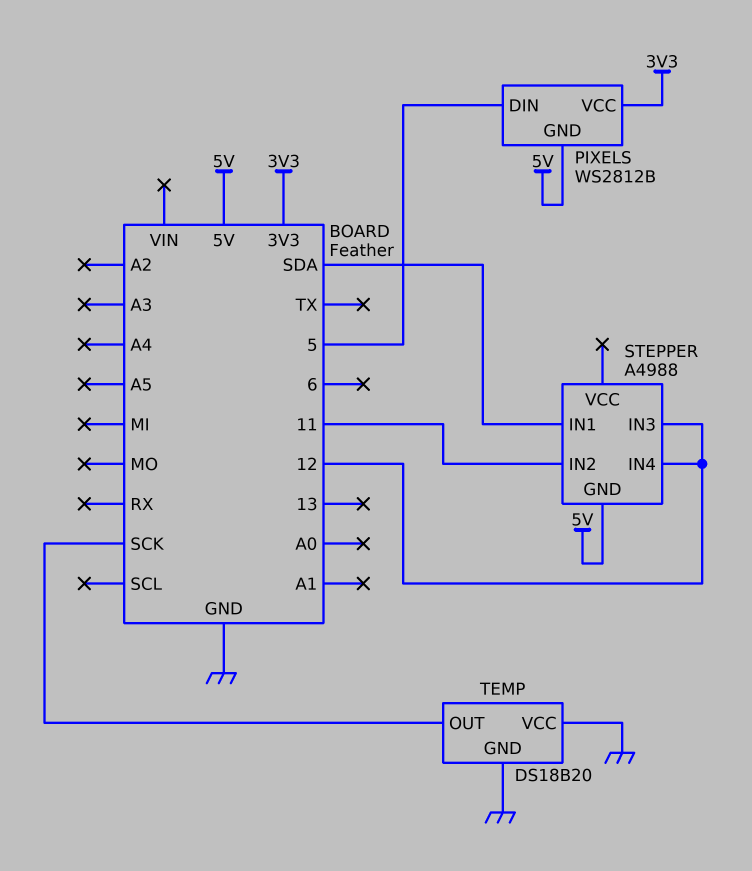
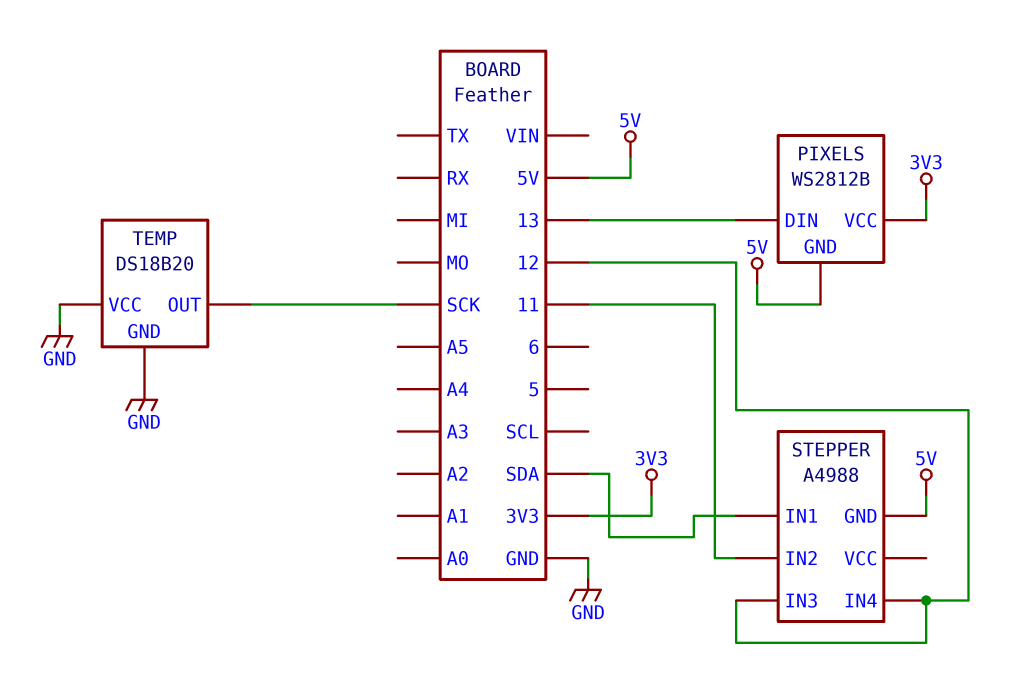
PIXELS pin DIN: 5 -> 13

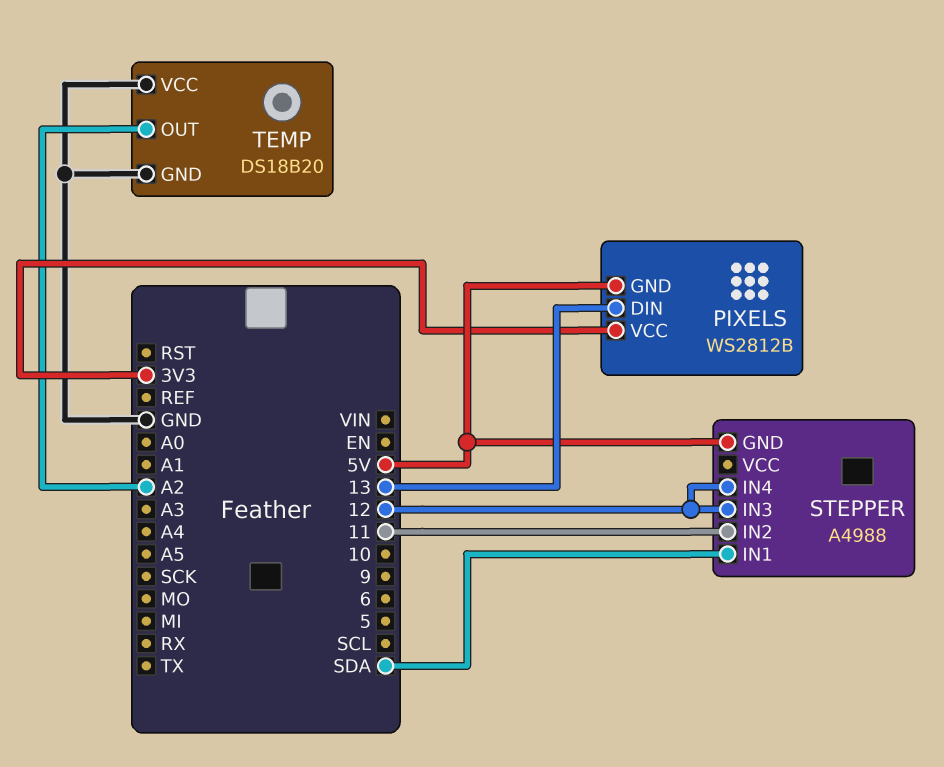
TEMP pin OUT: SCK -> A2

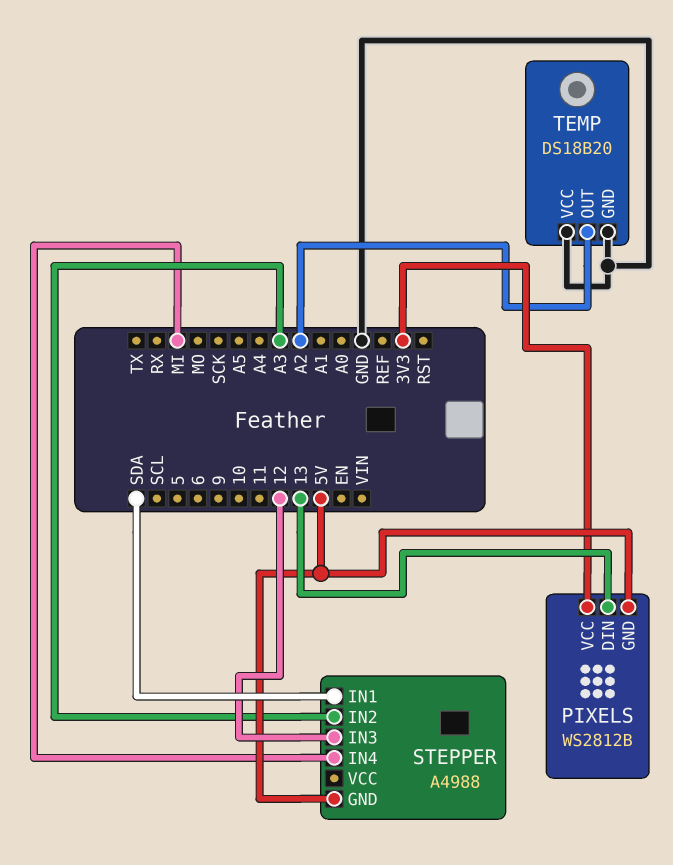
STEPPER pin IN2: 11 -> A3
STEPPER pin IN4: 12 -> MI

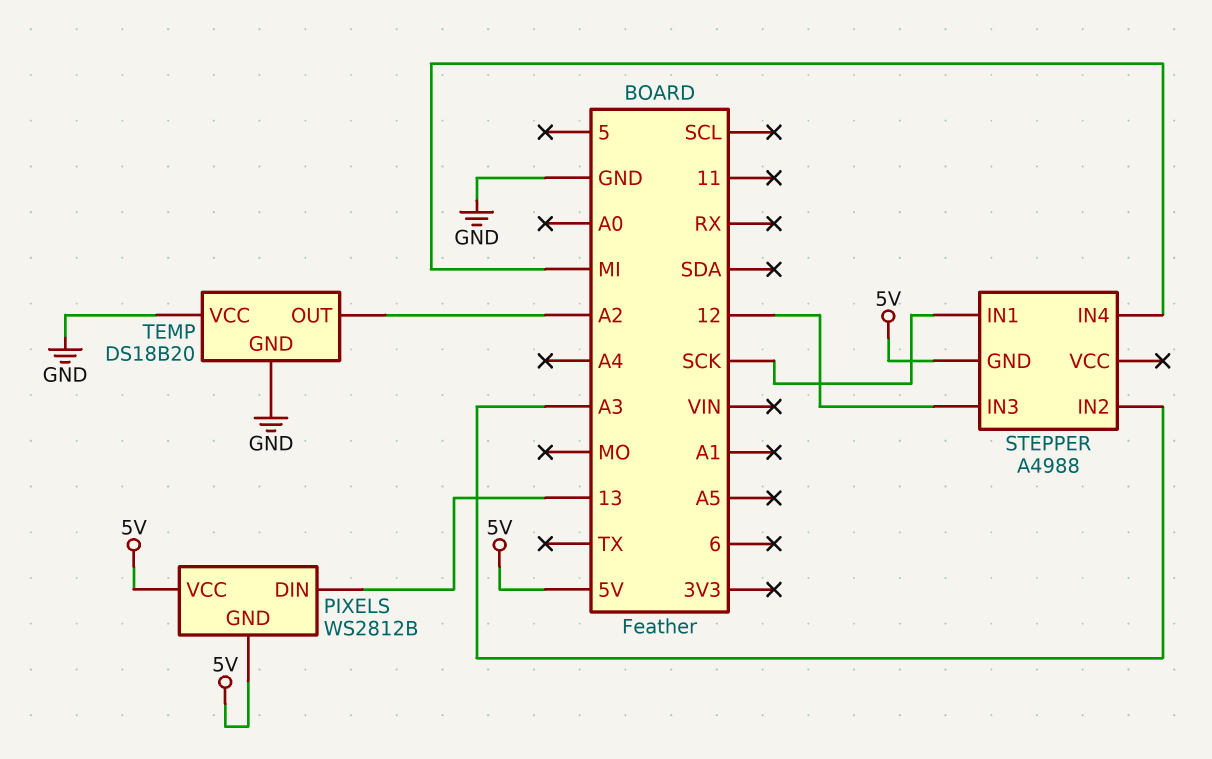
PIXELS pin VCC: 3V3 -> 5V
STEPPER pin IN1: SDA -> SCK

